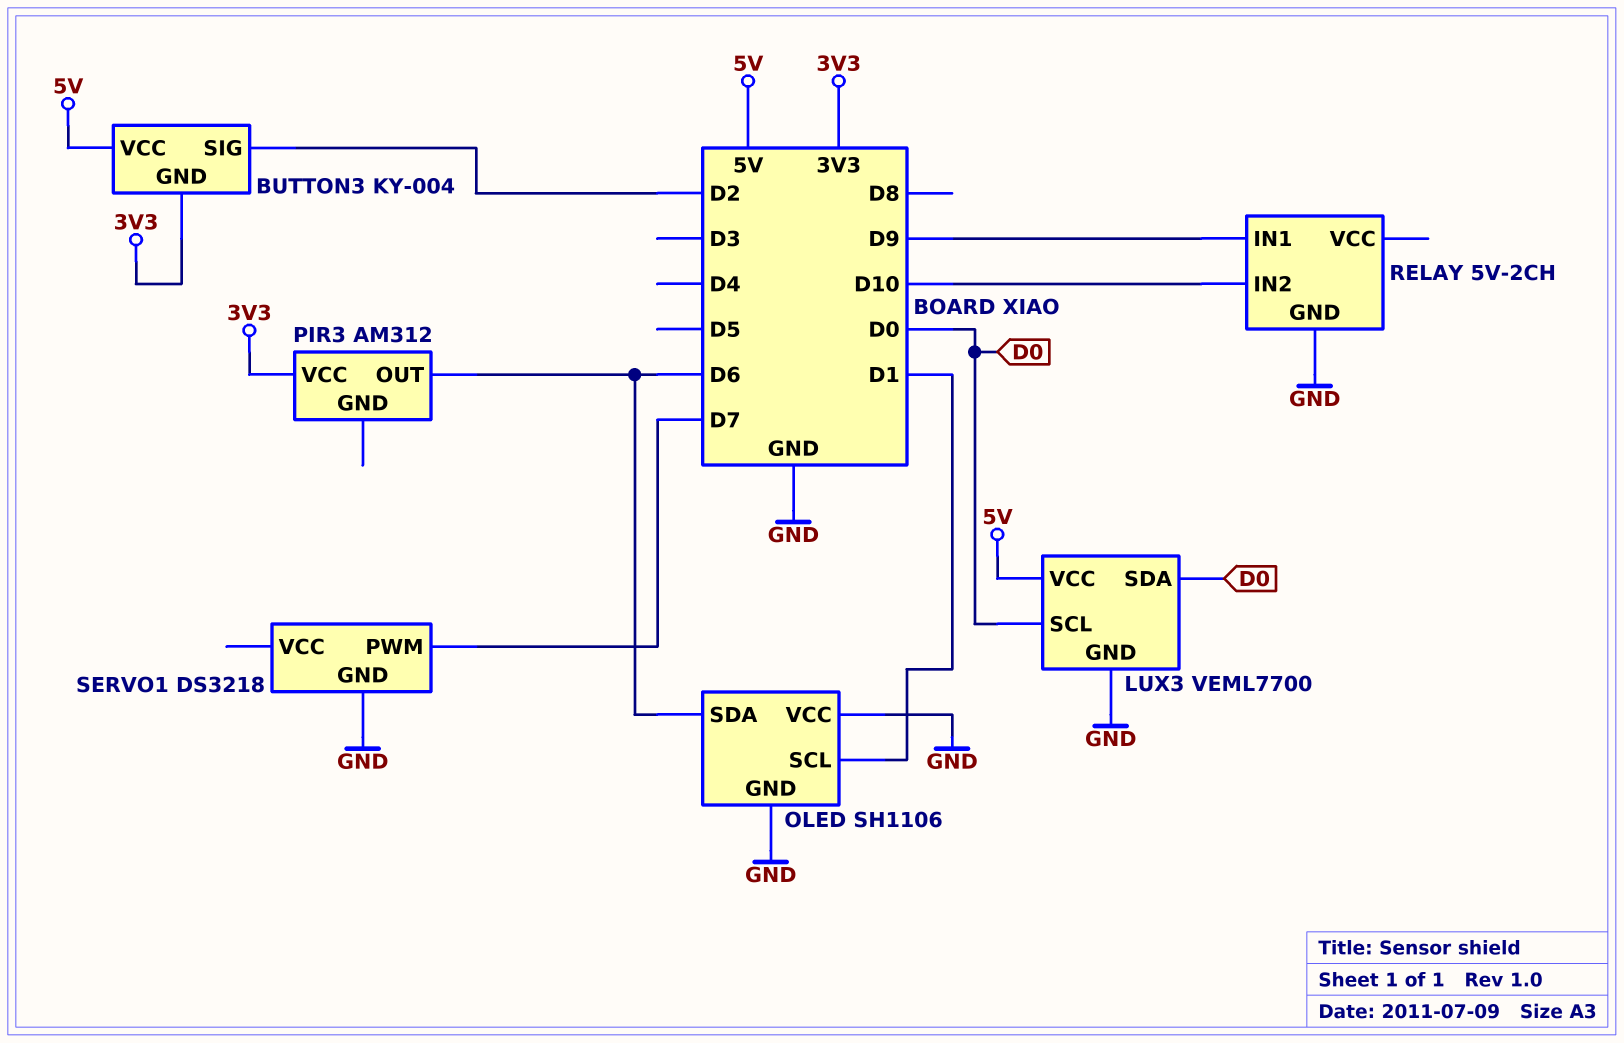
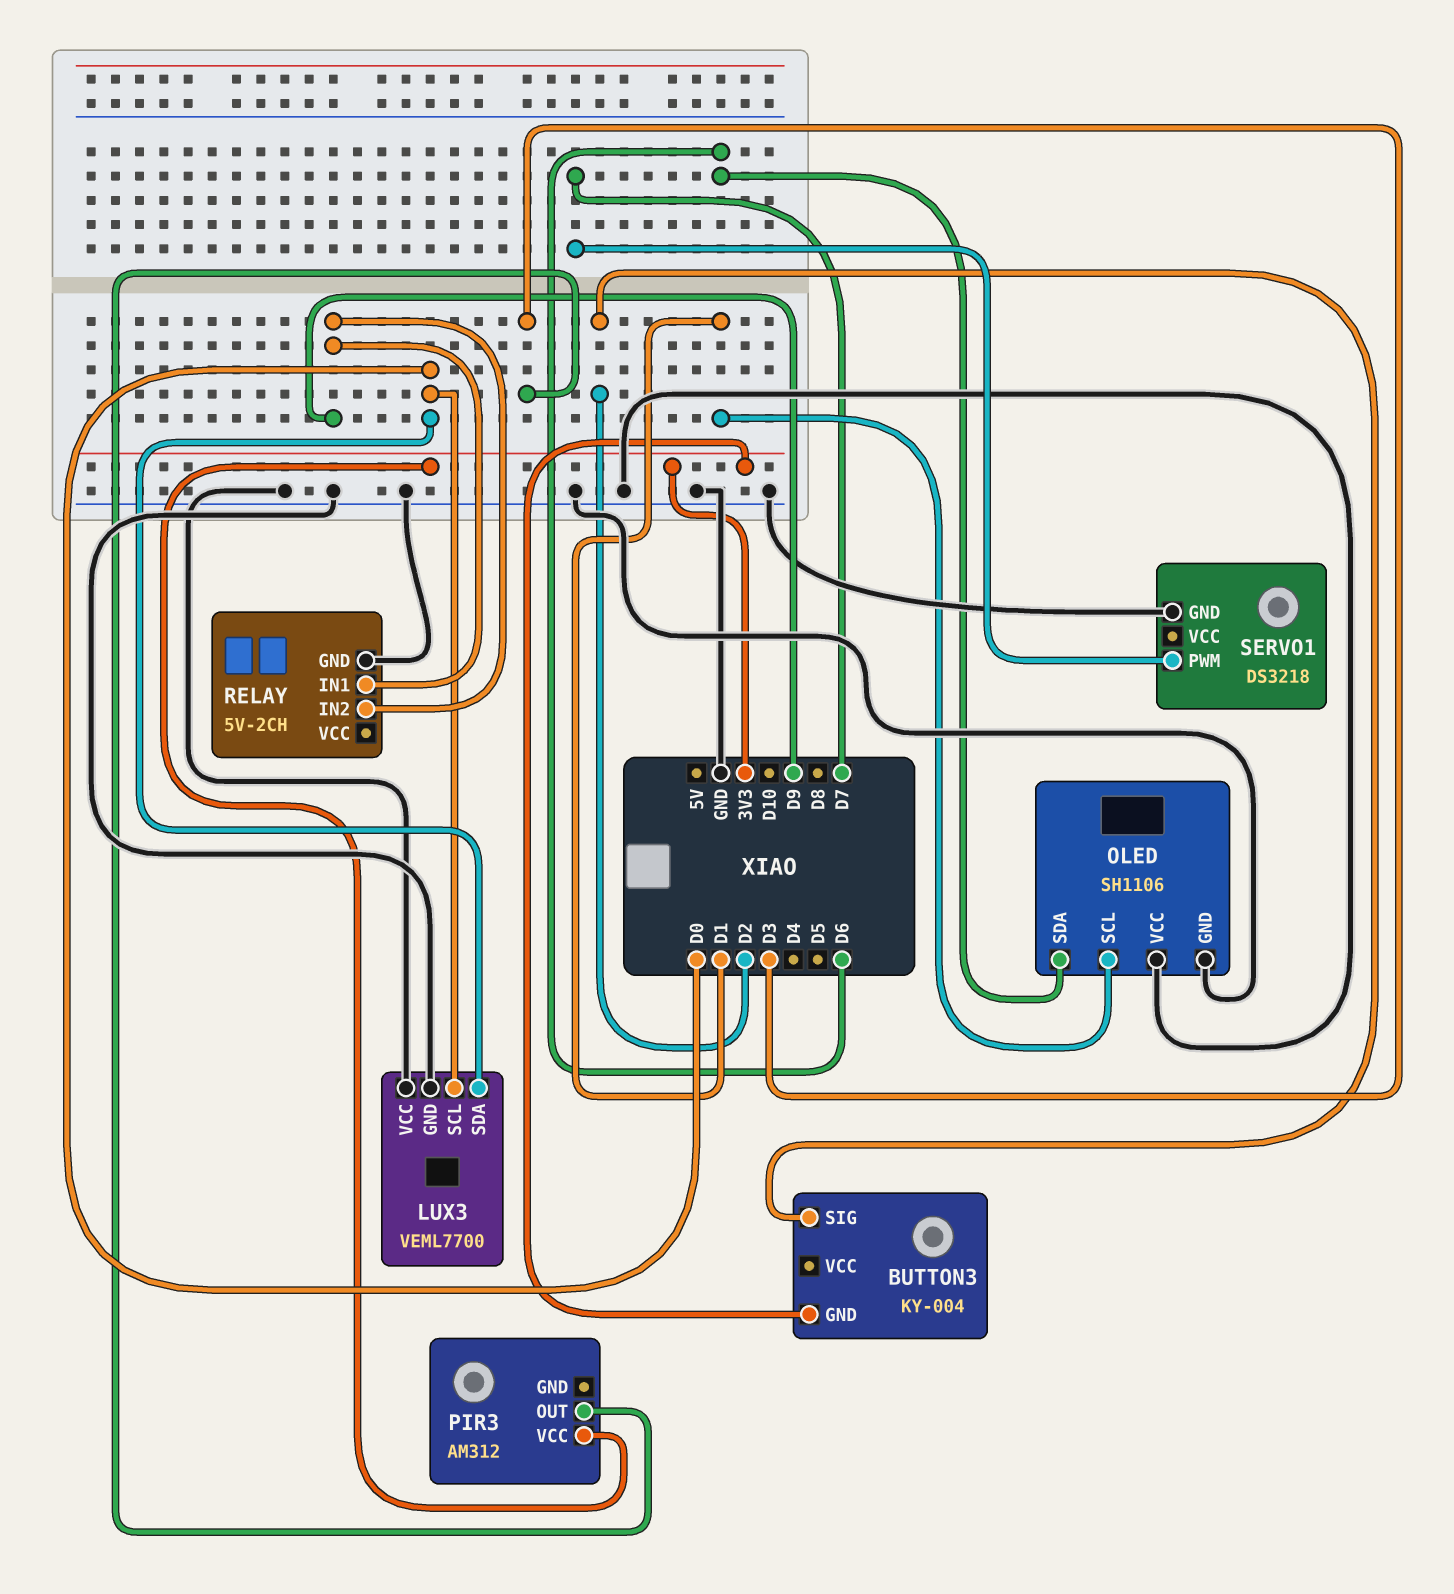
BUTTON3 pin VCC: 5V -> none
LUX3 pin VCC: 5V -> GND
PIR3 pin OUT: D6 -> D3
RELAY pin IN2: D10 -> D9

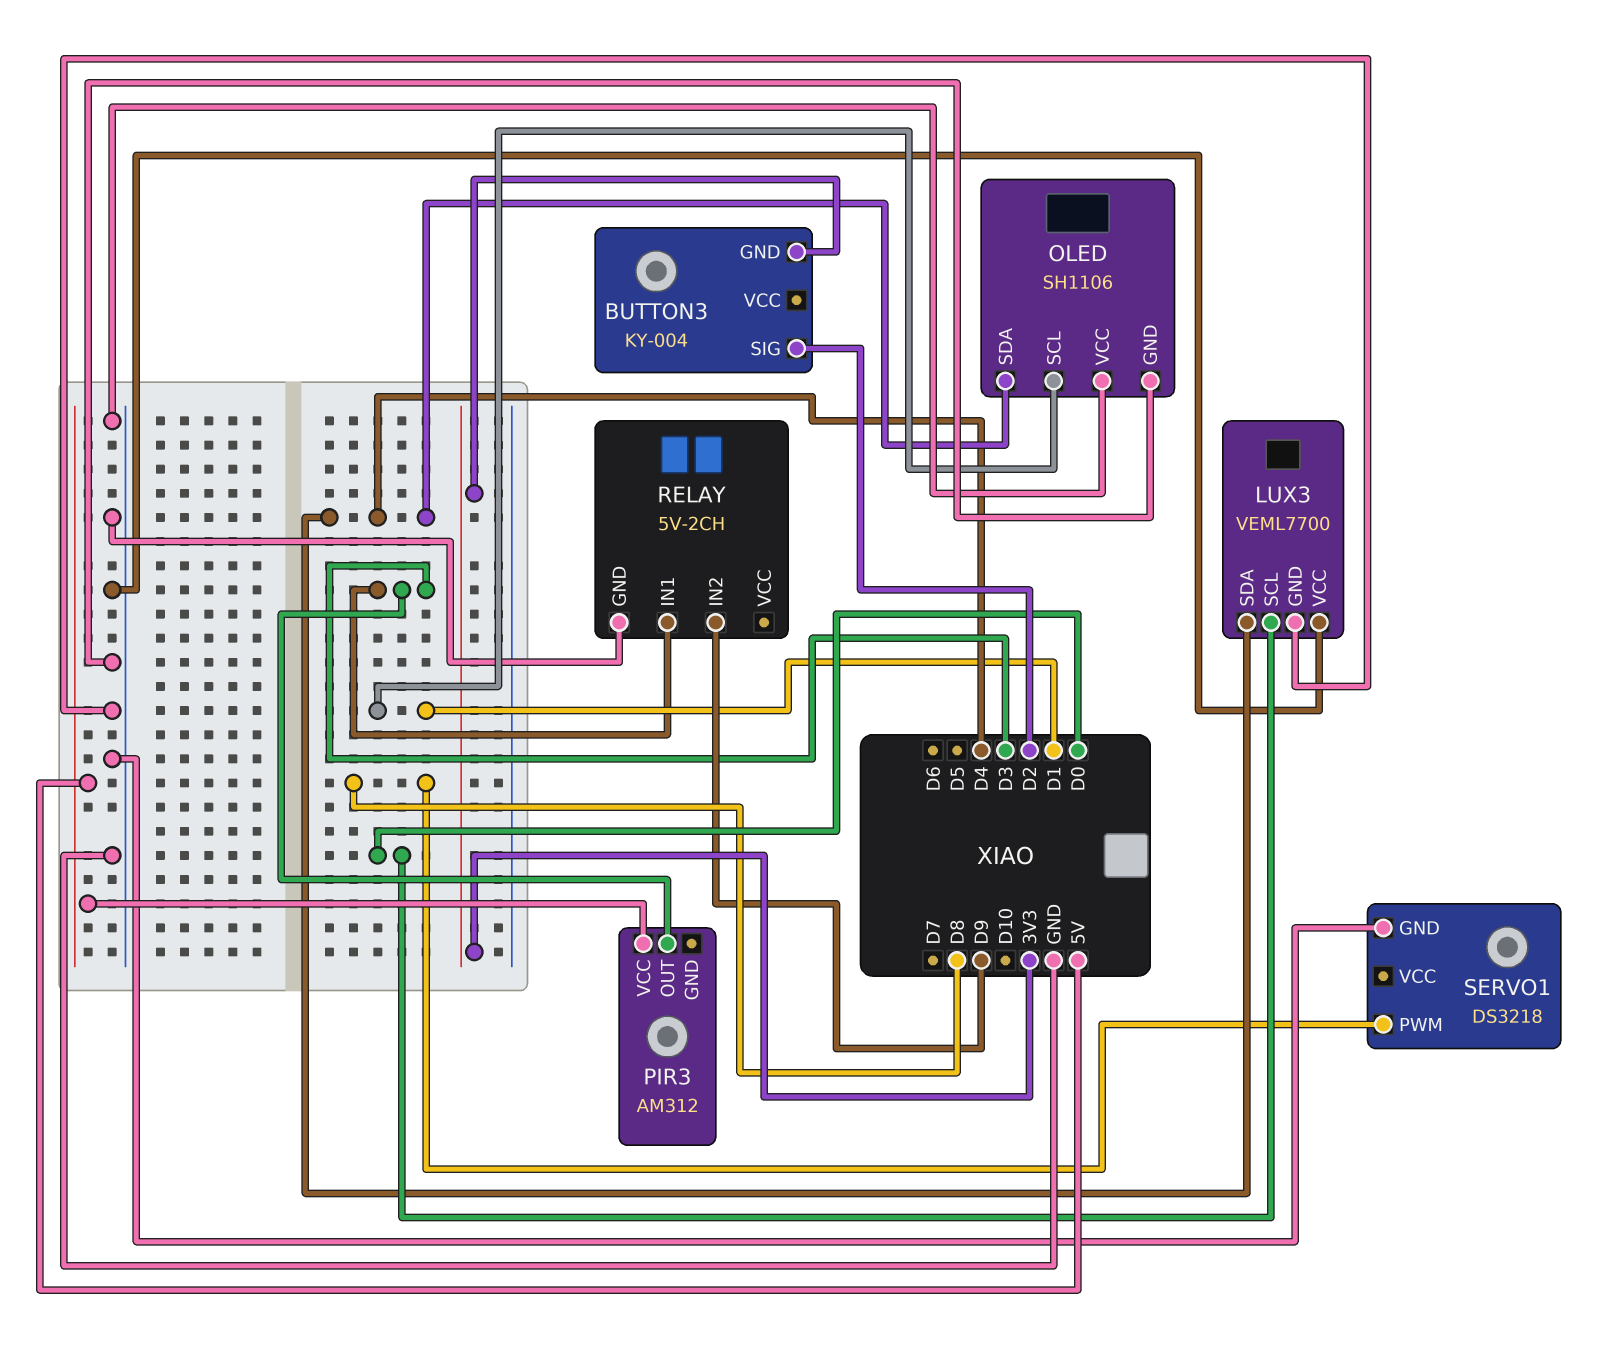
LUX3 pin SDA: D0 -> D4
OLED pin SDA: D6 -> D4
PIR3 pin VCC: 3V3 -> 5V
RELAY pin IN1: D9 -> D3
SERVO1 pin PWM: D7 -> D8

